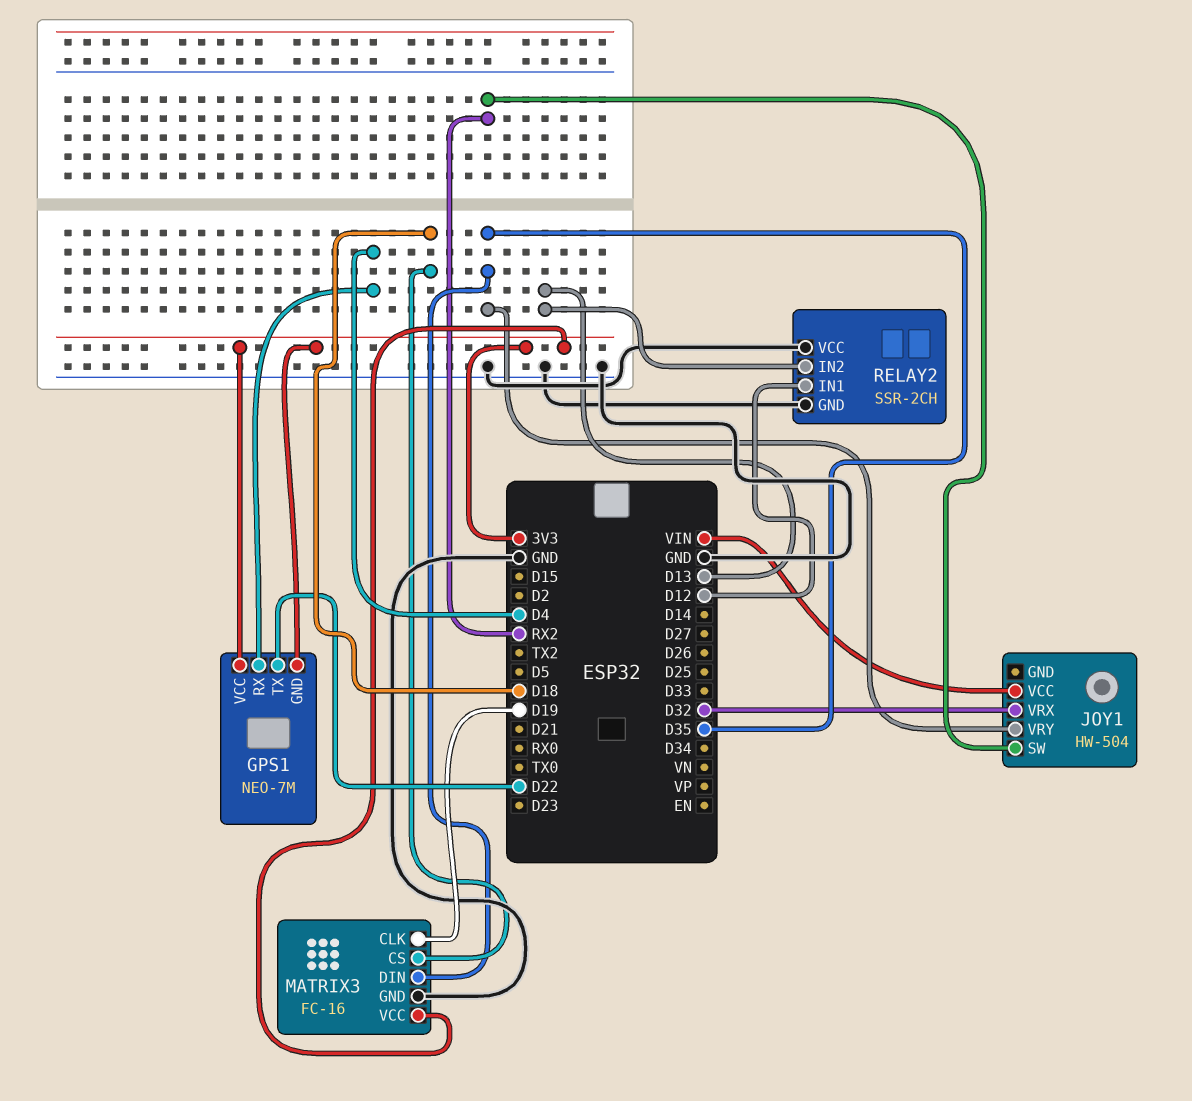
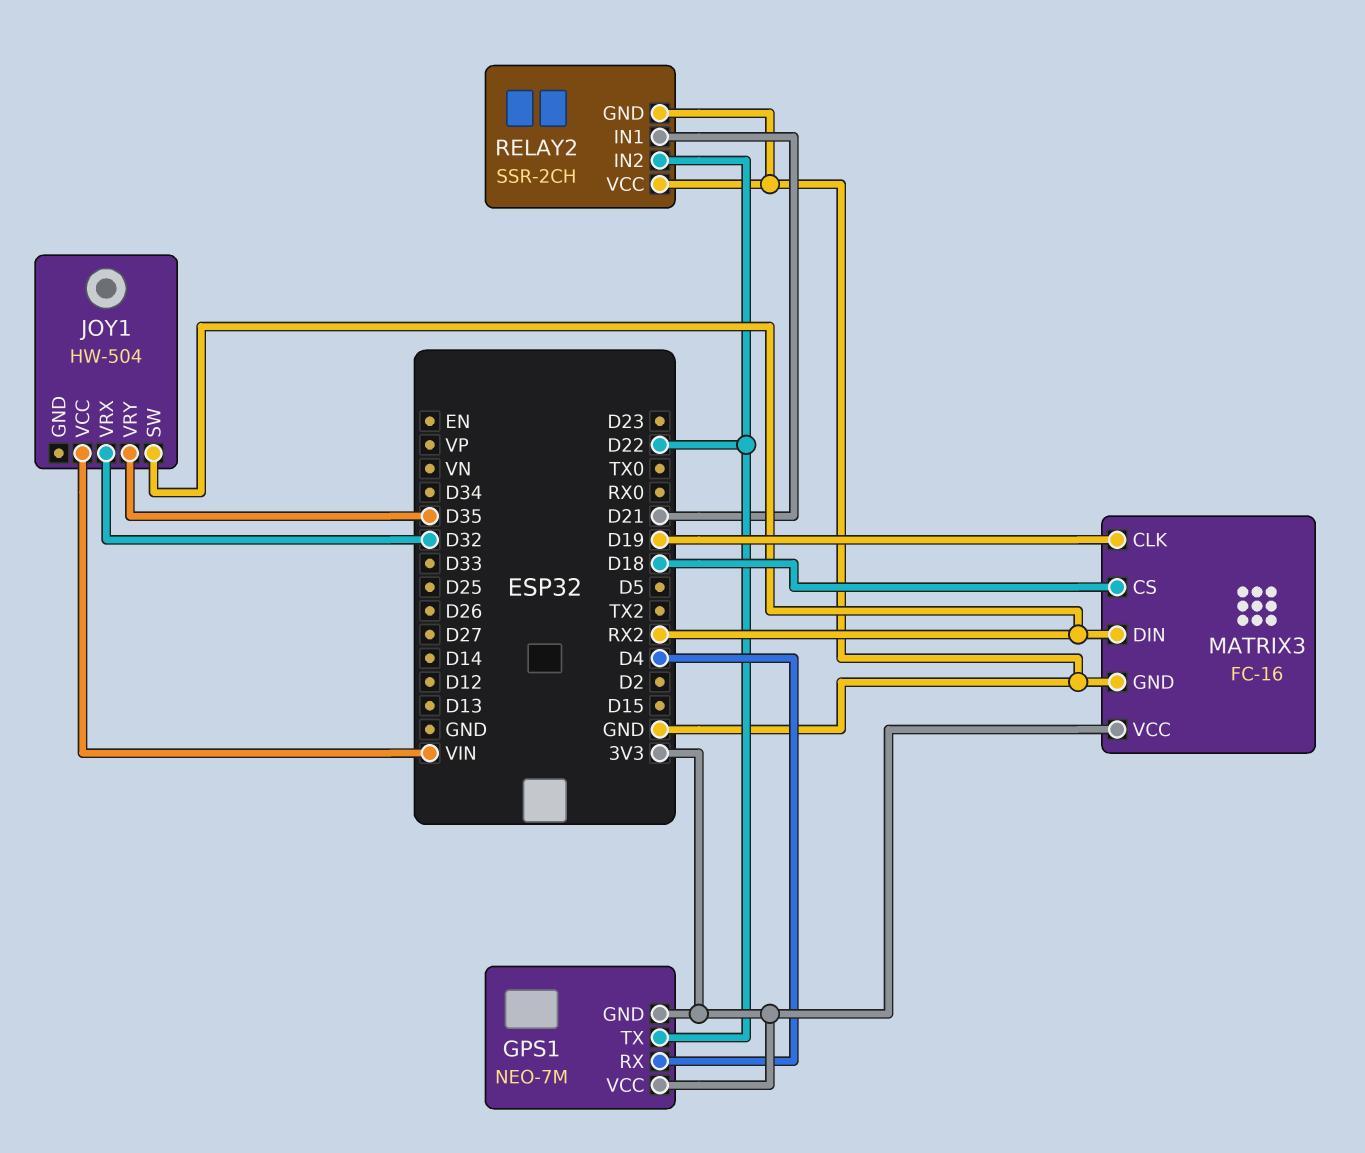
MATRIX3 pin DIN: D35 -> RX2
RELAY2 pin IN1: D12 -> D21
RELAY2 pin IN2: D13 -> D22

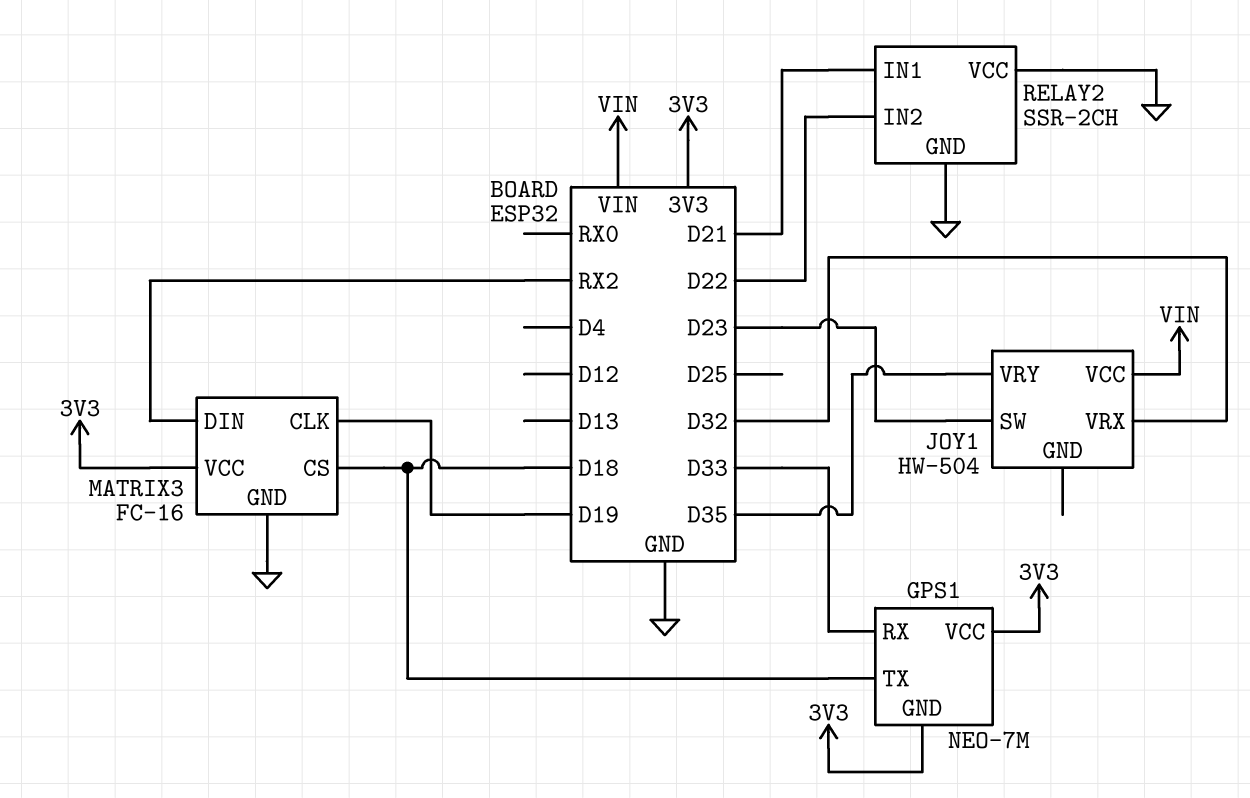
GPS1 pin RX: D4 -> D33
GPS1 pin TX: D22 -> D18
JOY1 pin SW: RX2 -> D23

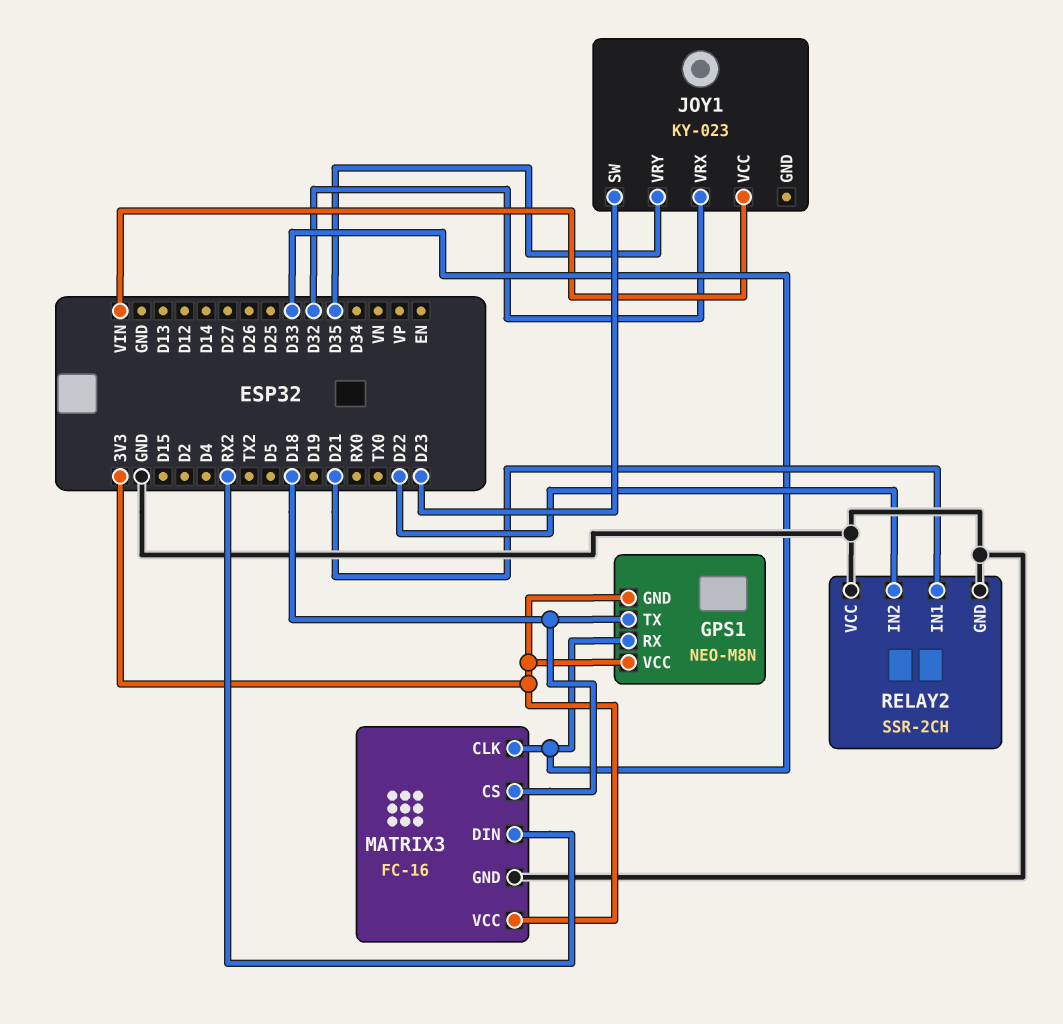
GPS1: NEO-7M -> NEO-M8N
JOY1: HW-504 -> KY-023
MATRIX3 pin CLK: D19 -> D33

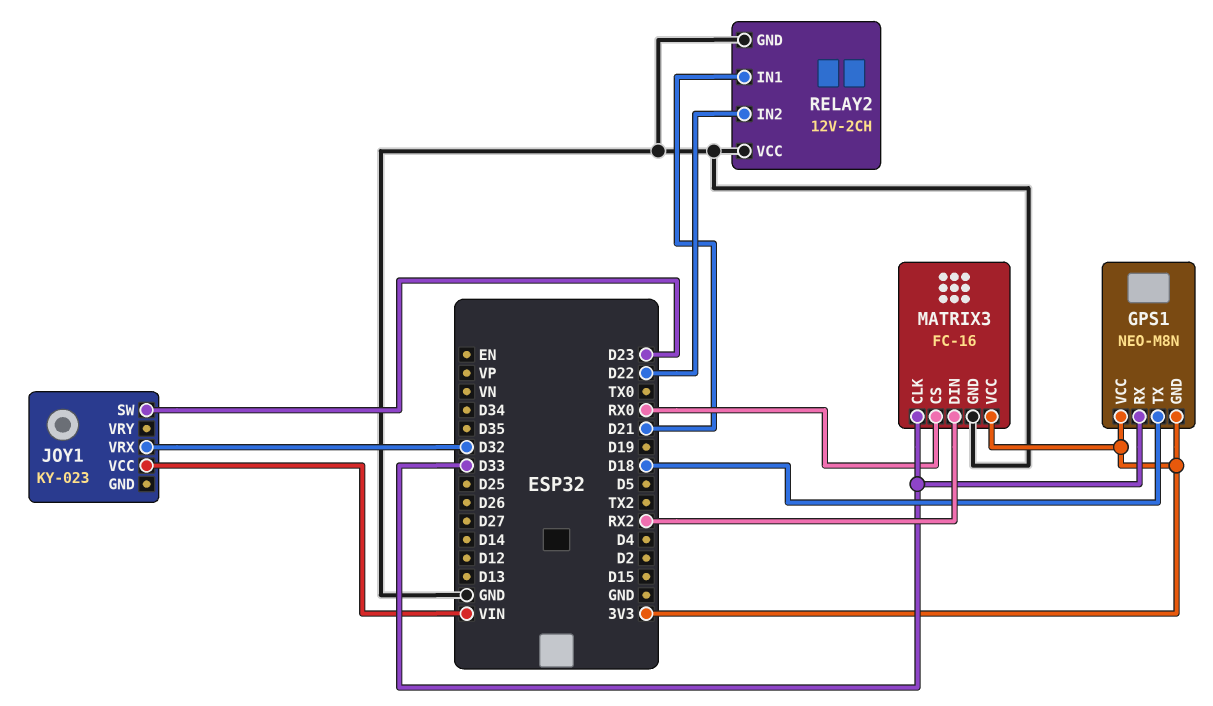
JOY1 pin VRY: D35 -> none
MATRIX3 pin CS: D18 -> RX0
RELAY2: SSR-2CH -> 12V-2CH

